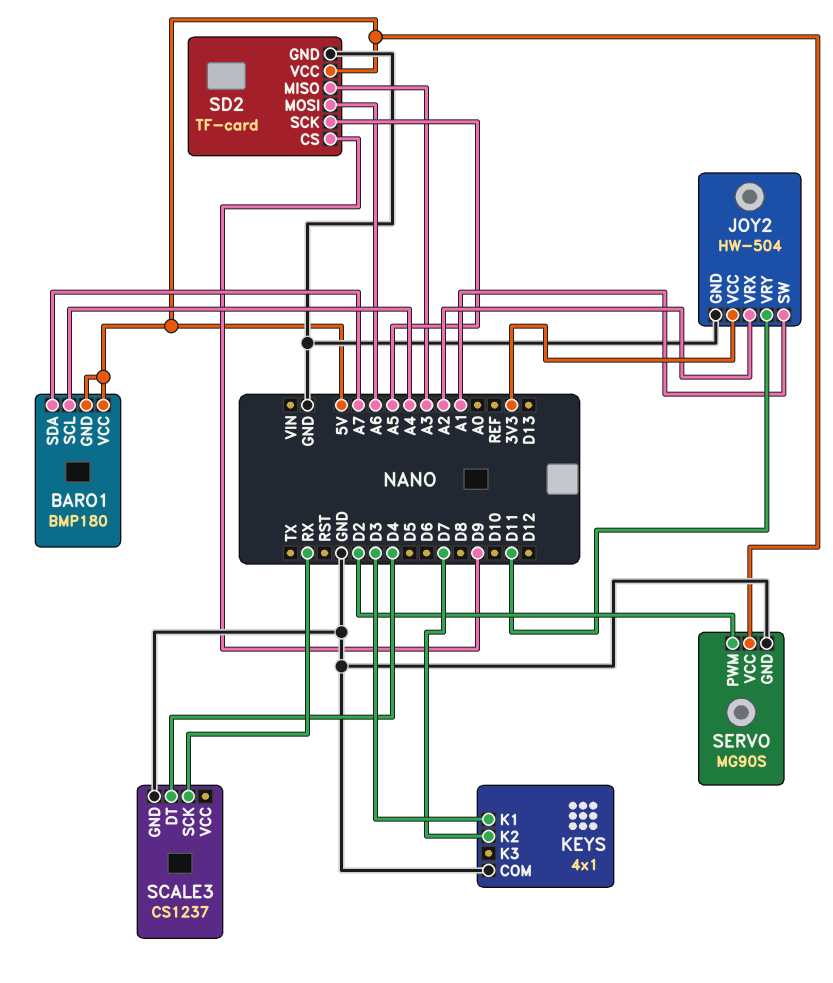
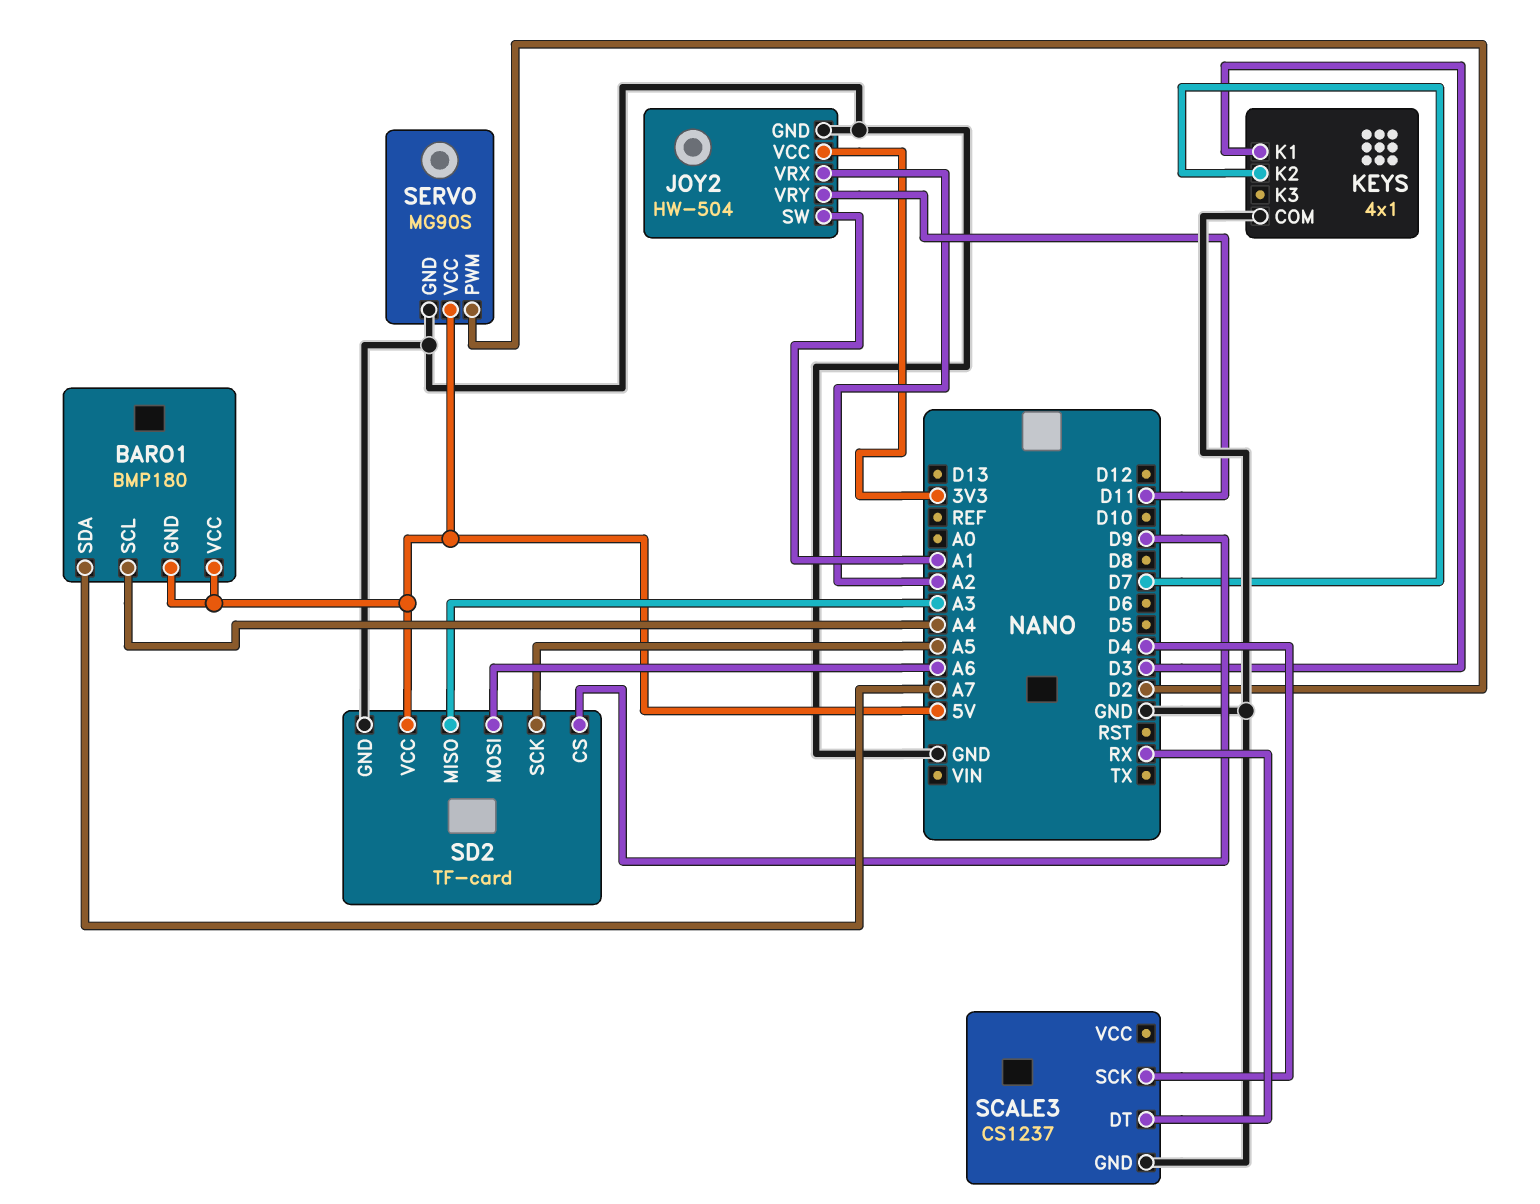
SCALE3 pin DT: D4 -> RX
SCALE3 pin SCK: RX -> D4

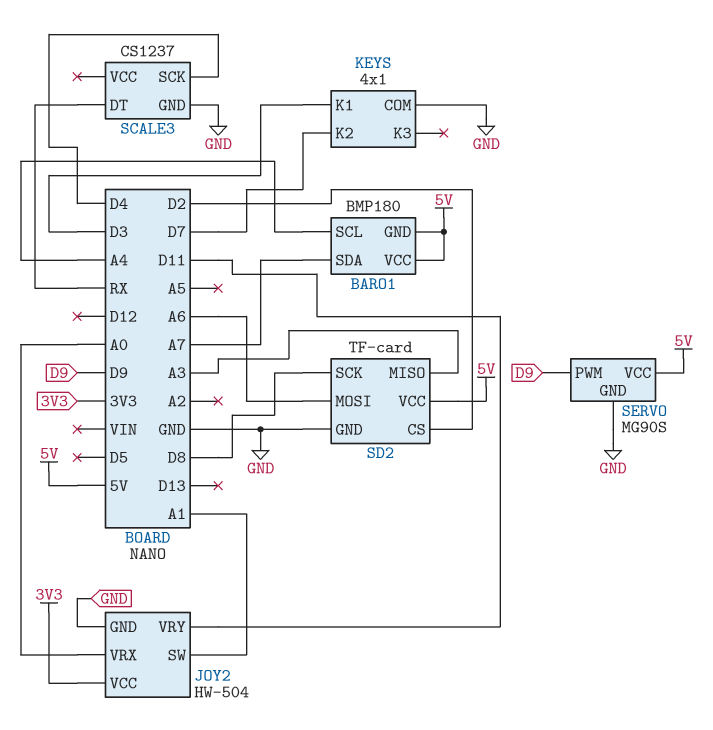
JOY2 pin VRX: A2 -> A0
SD2 pin CS: D9 -> D2
SD2 pin SCK: A5 -> D8
SERVO pin PWM: D2 -> D9

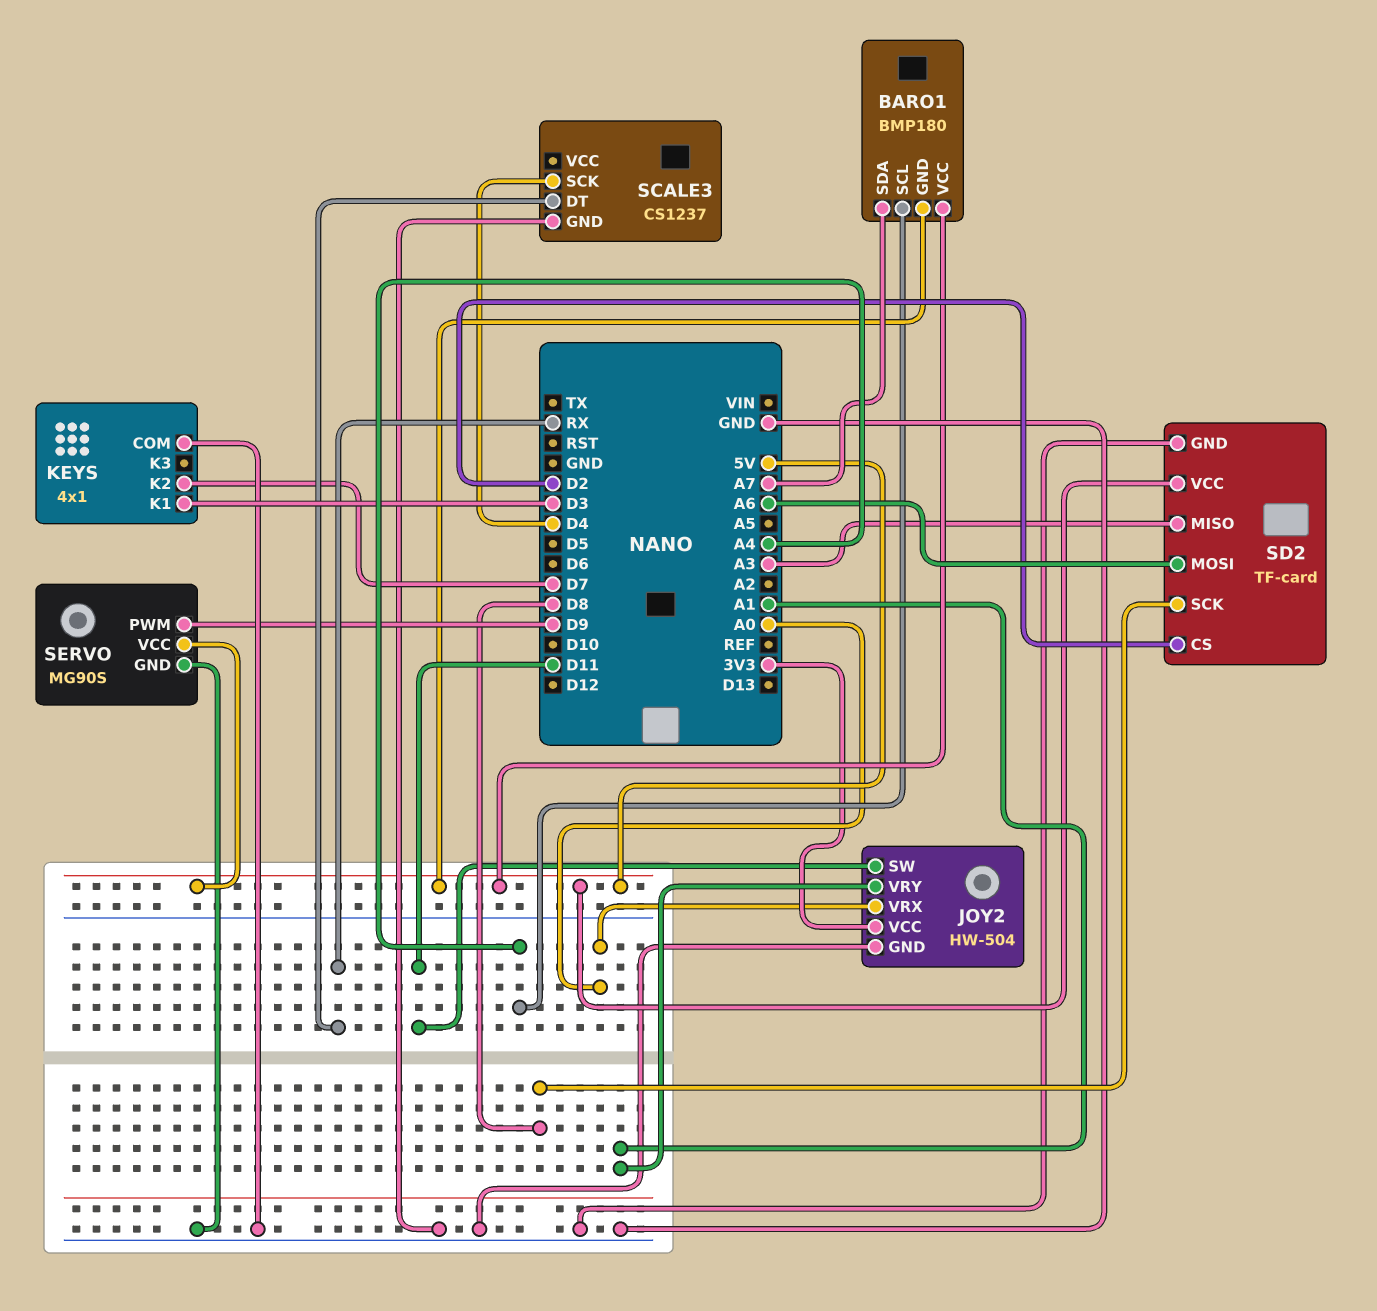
JOY2 pin SW: A1 -> D11
JOY2 pin VRY: D11 -> A1

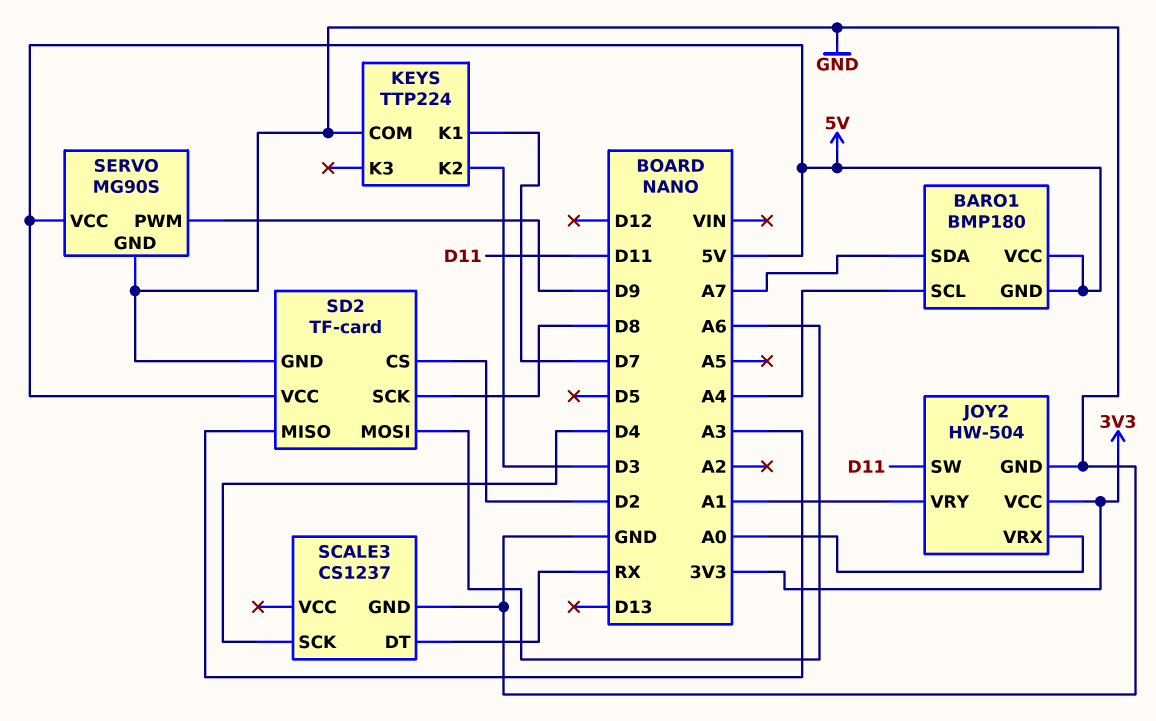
KEYS: 4x1 -> TTP224
KEYS pin K1: D3 -> D7
KEYS pin K2: D7 -> D3

